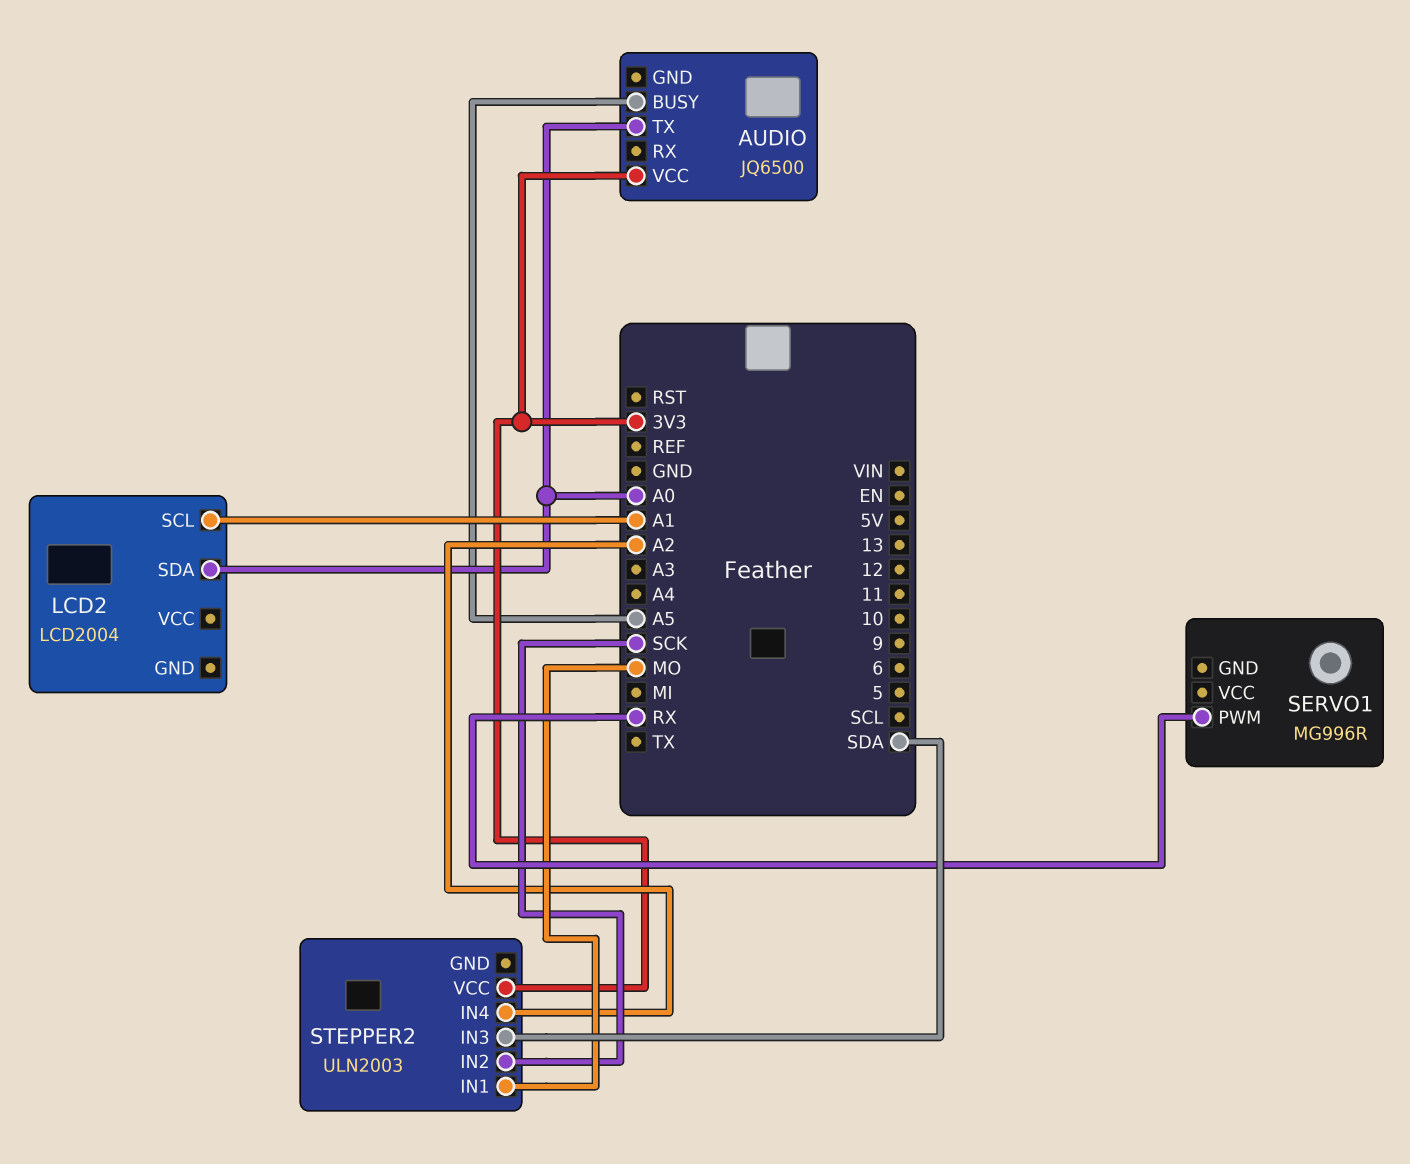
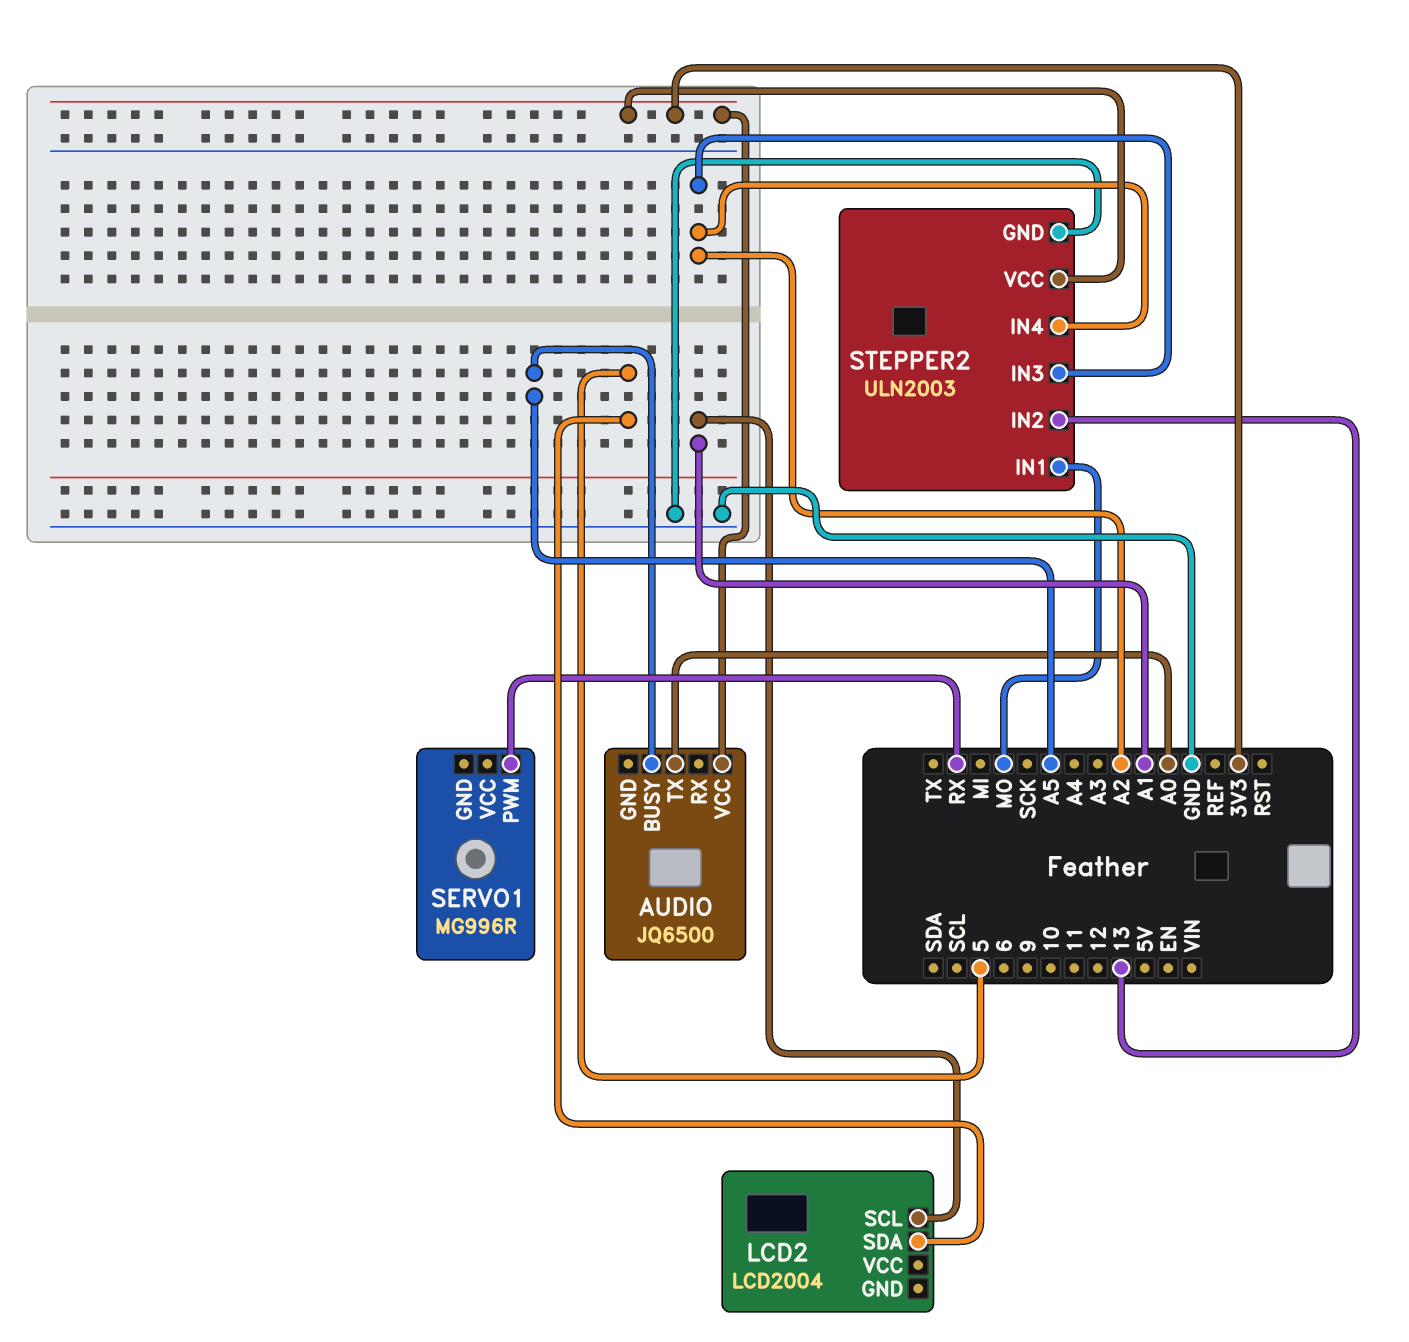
LCD2 pin SDA: A0 -> 5
STEPPER2 pin GND: none -> GND
STEPPER2 pin IN2: SCK -> 13
STEPPER2 pin IN3: SDA -> A2

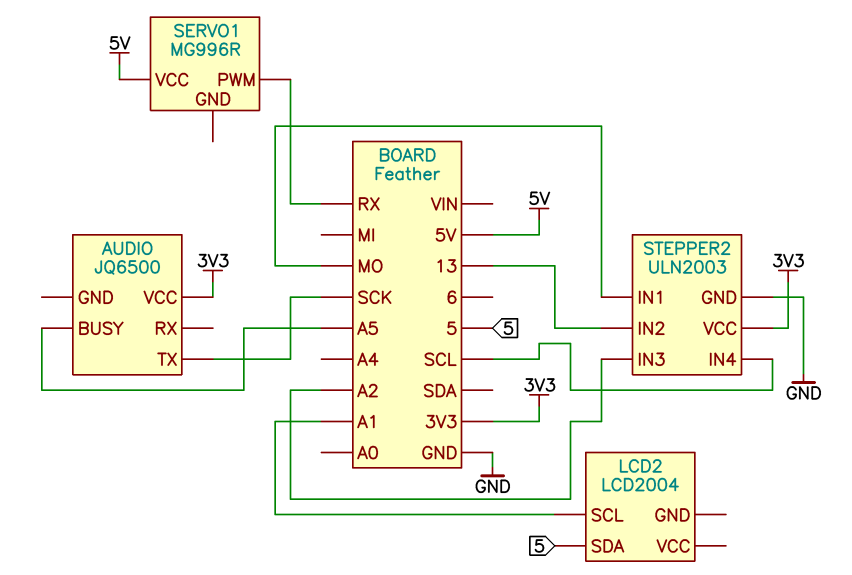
AUDIO pin TX: A0 -> SCK
SERVO1 pin VCC: none -> 5V
STEPPER2 pin IN4: A2 -> SCL

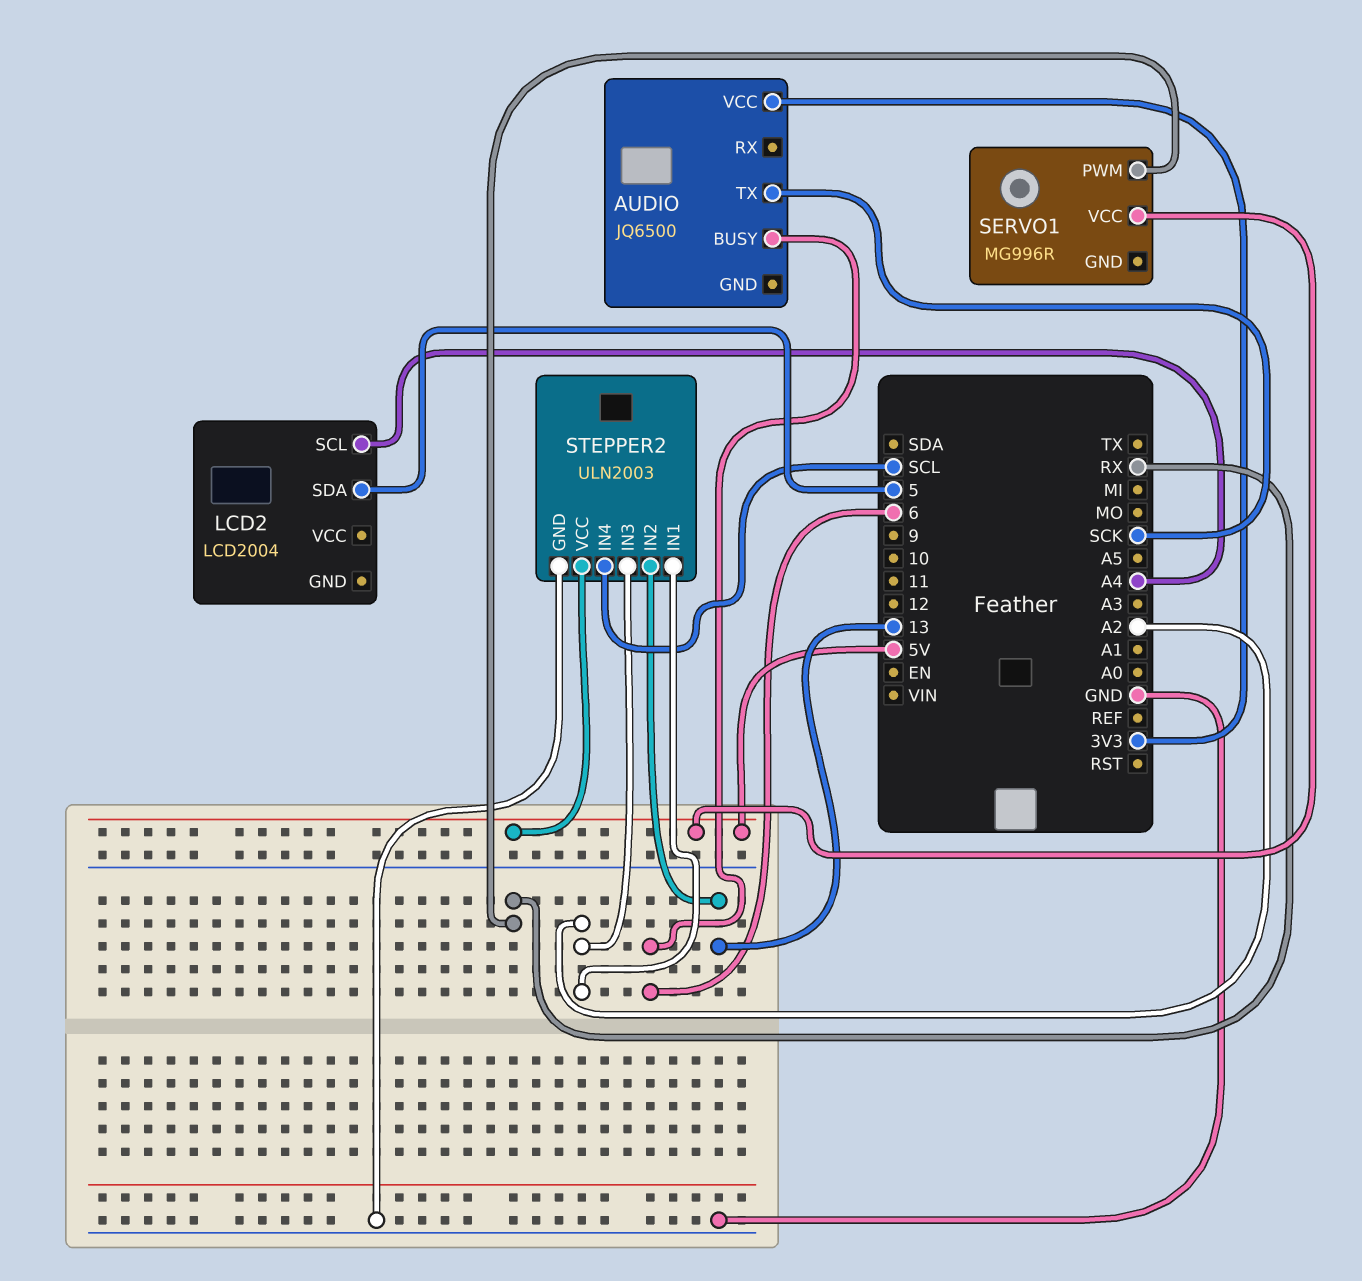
AUDIO pin BUSY: A5 -> 6
LCD2 pin SCL: A1 -> A4
STEPPER2 pin IN1: MO -> A2
STEPPER2 pin VCC: 3V3 -> 5V

